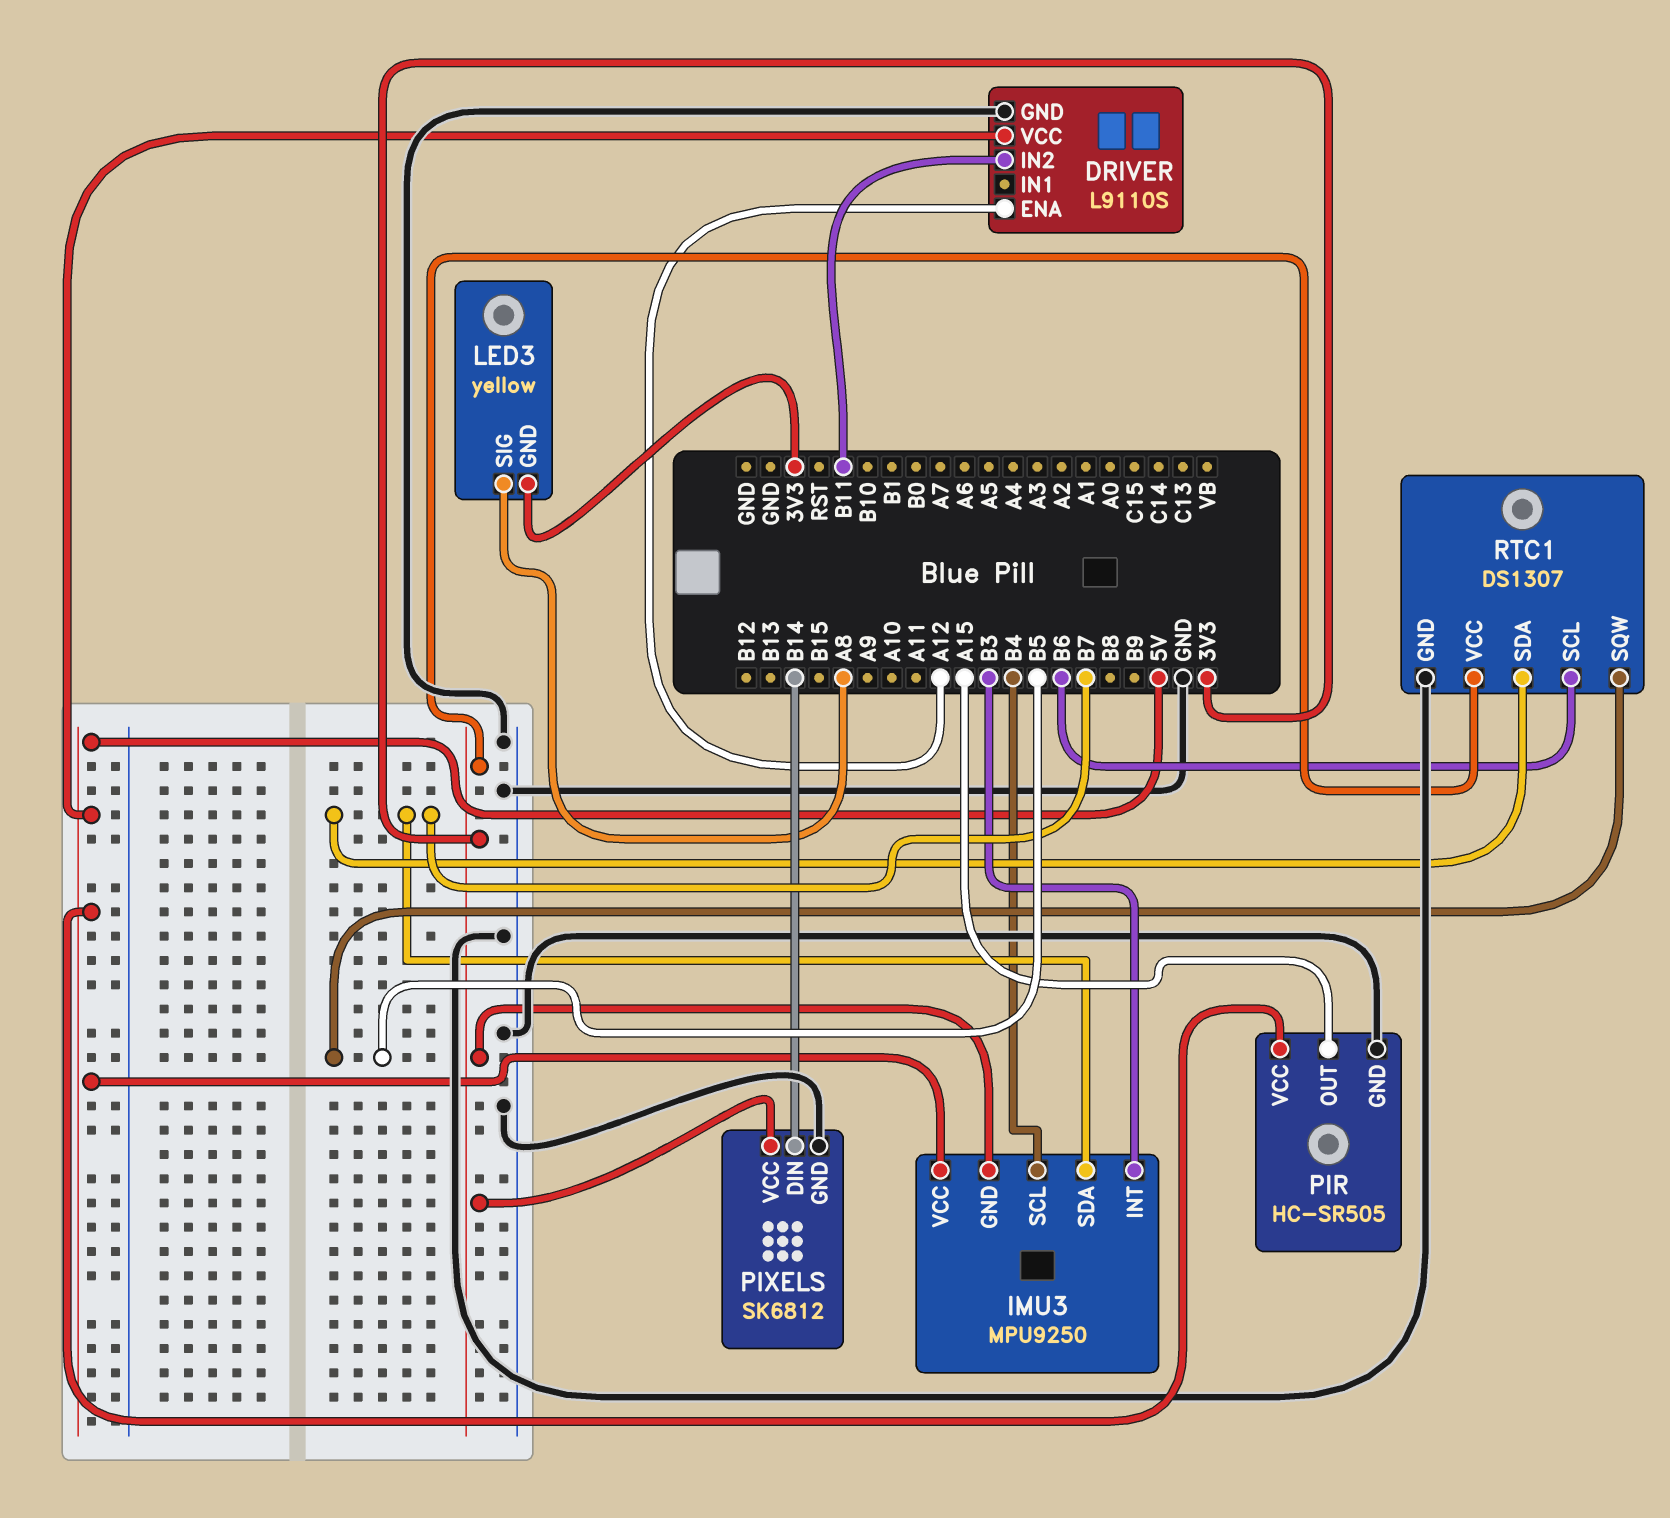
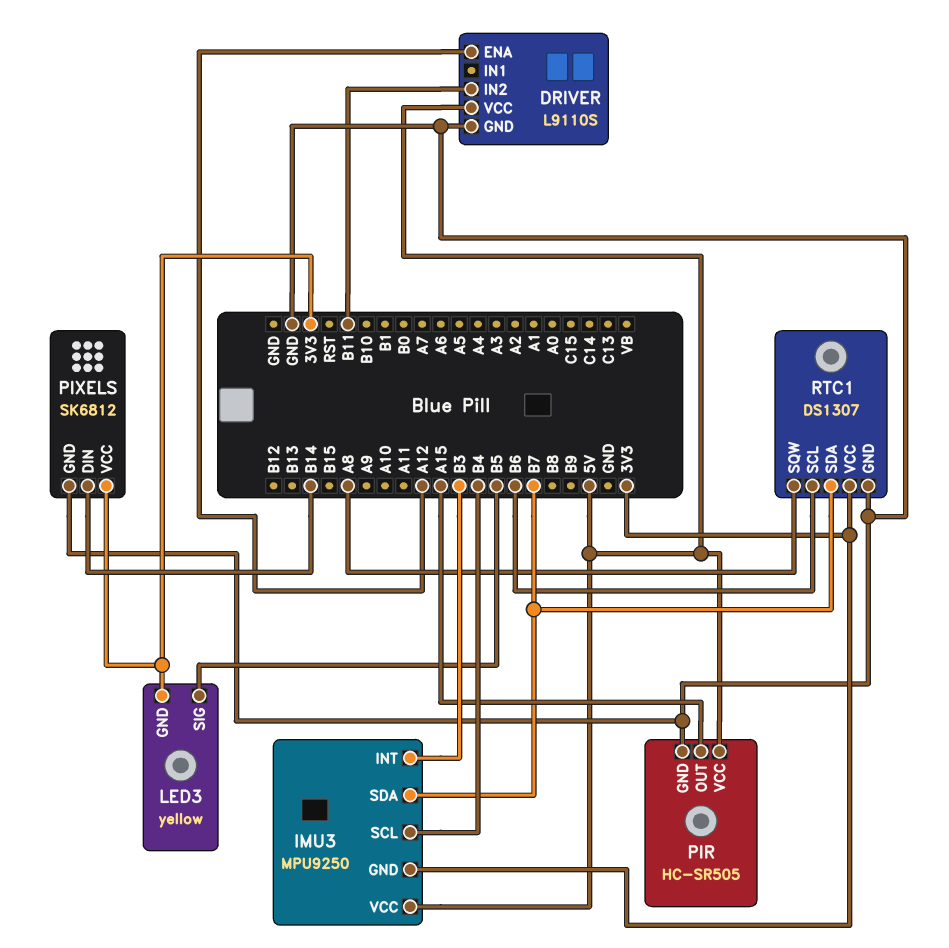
LED3 pin SIG: A8 -> B5
RTC1 pin SQW: B5 -> A8

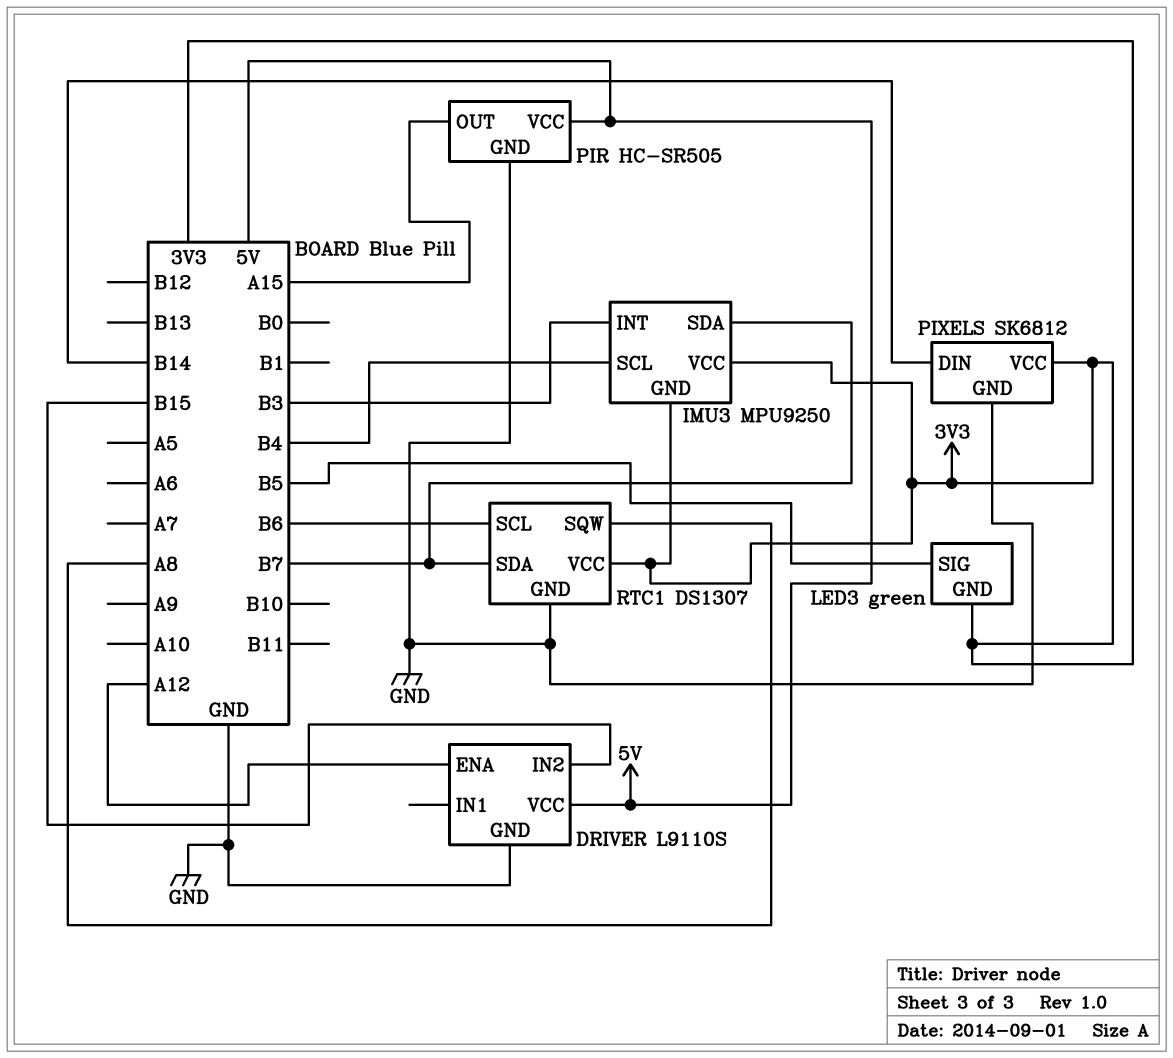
DRIVER pin IN2: B11 -> B15
IMU3 pin VCC: 5V -> 3V3
LED3: yellow -> green

